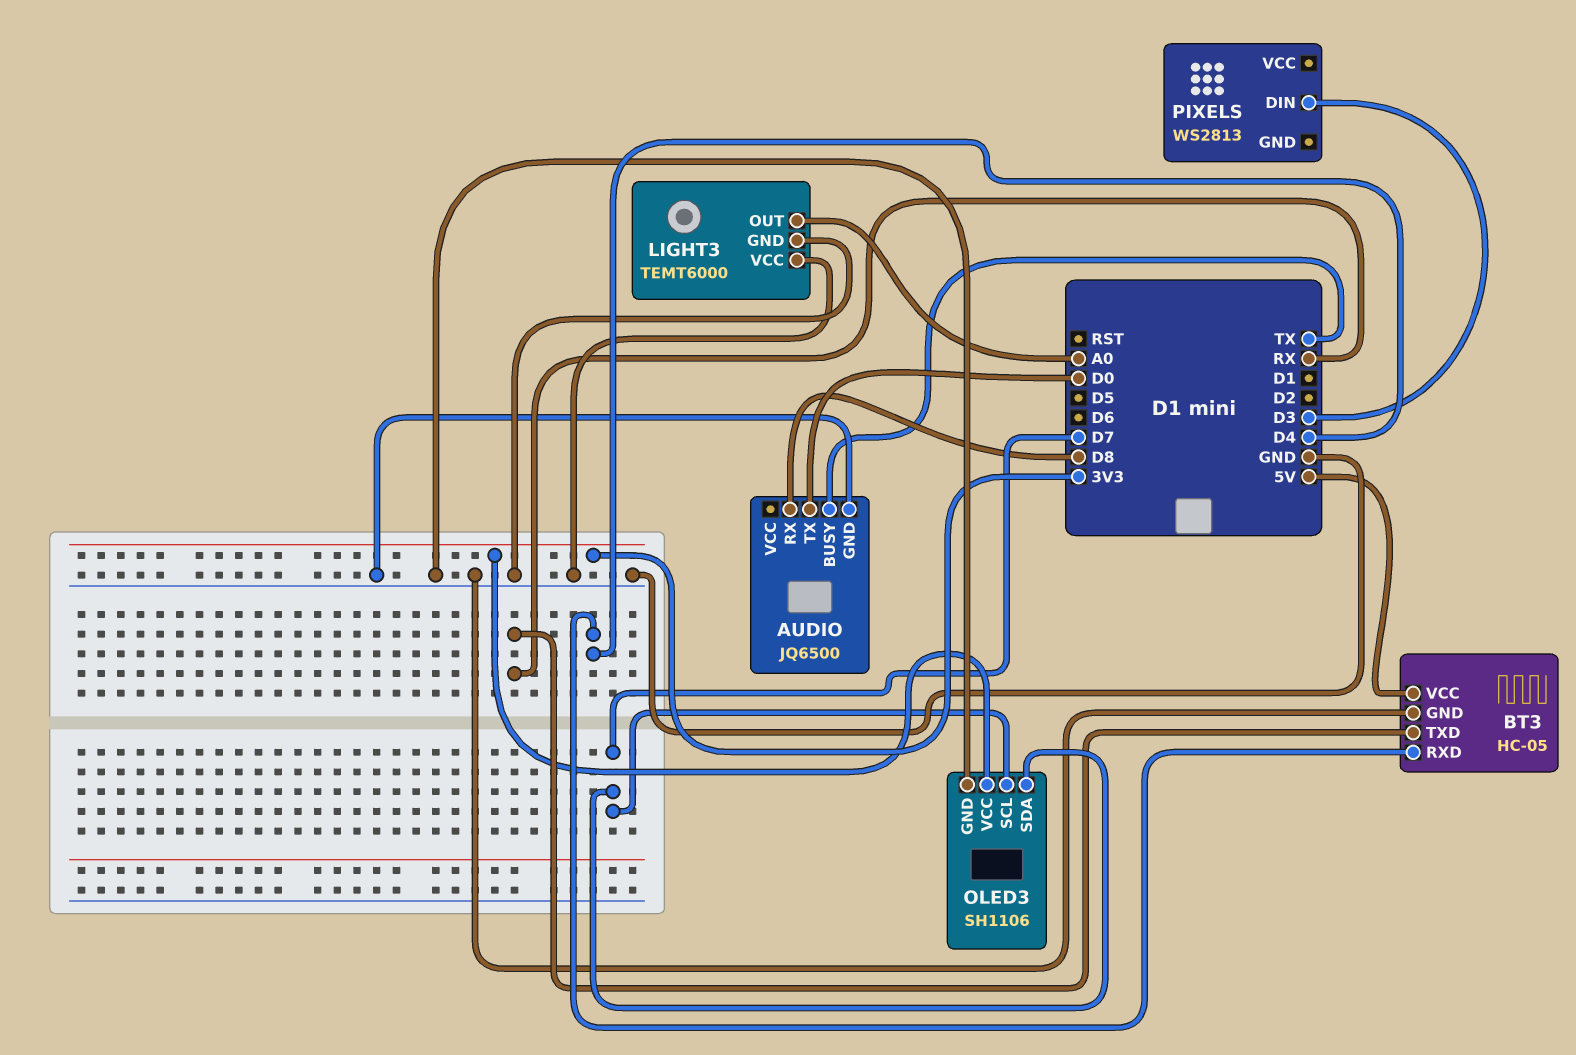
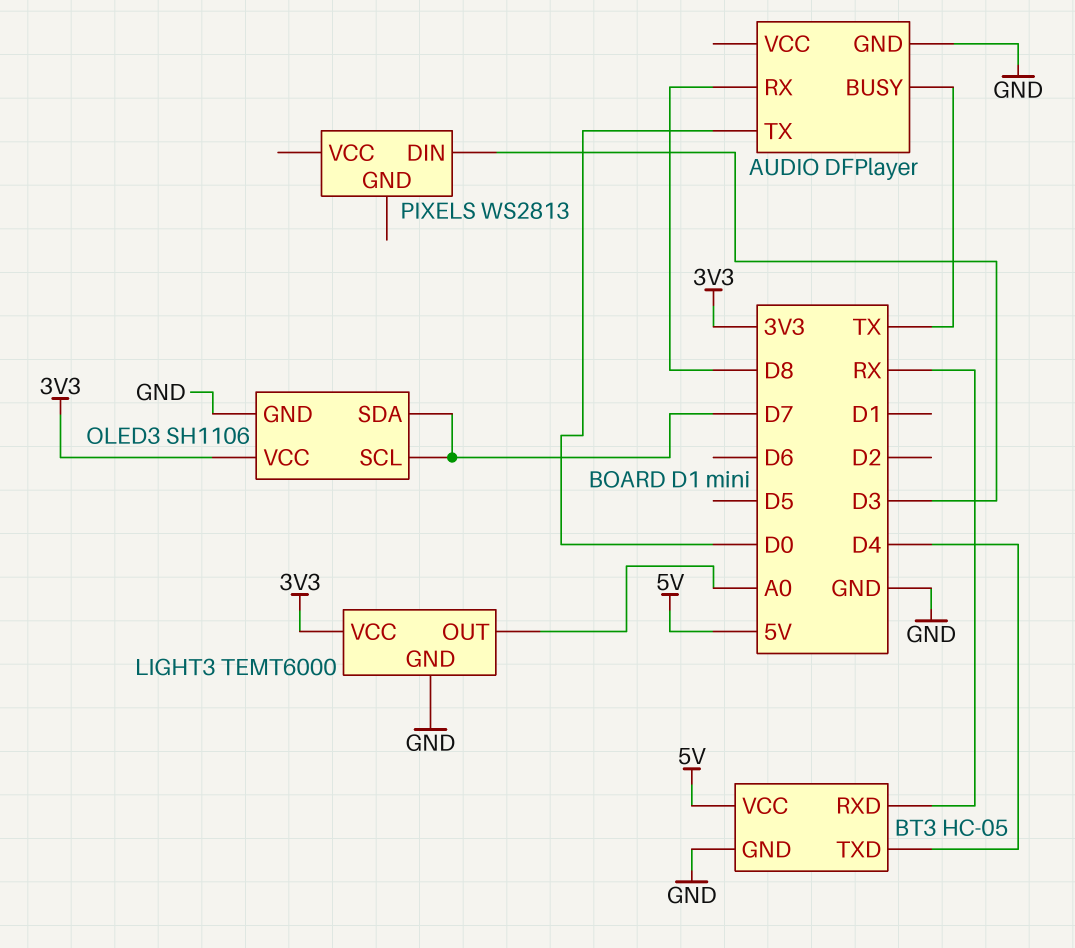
AUDIO: JQ6500 -> DFPlayer
BT3 pin RXD: D4 -> RX
BT3 pin TXD: RX -> D4
LIGHT3 pin VCC: GND -> 3V3

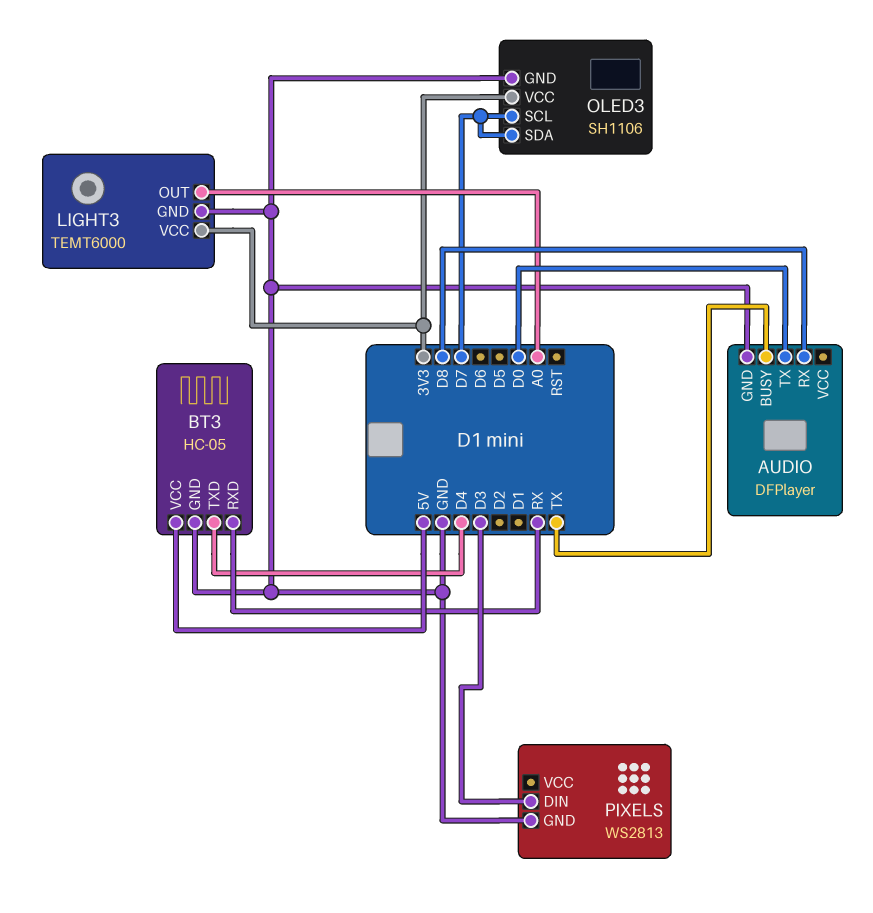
PIXELS pin GND: none -> GND

